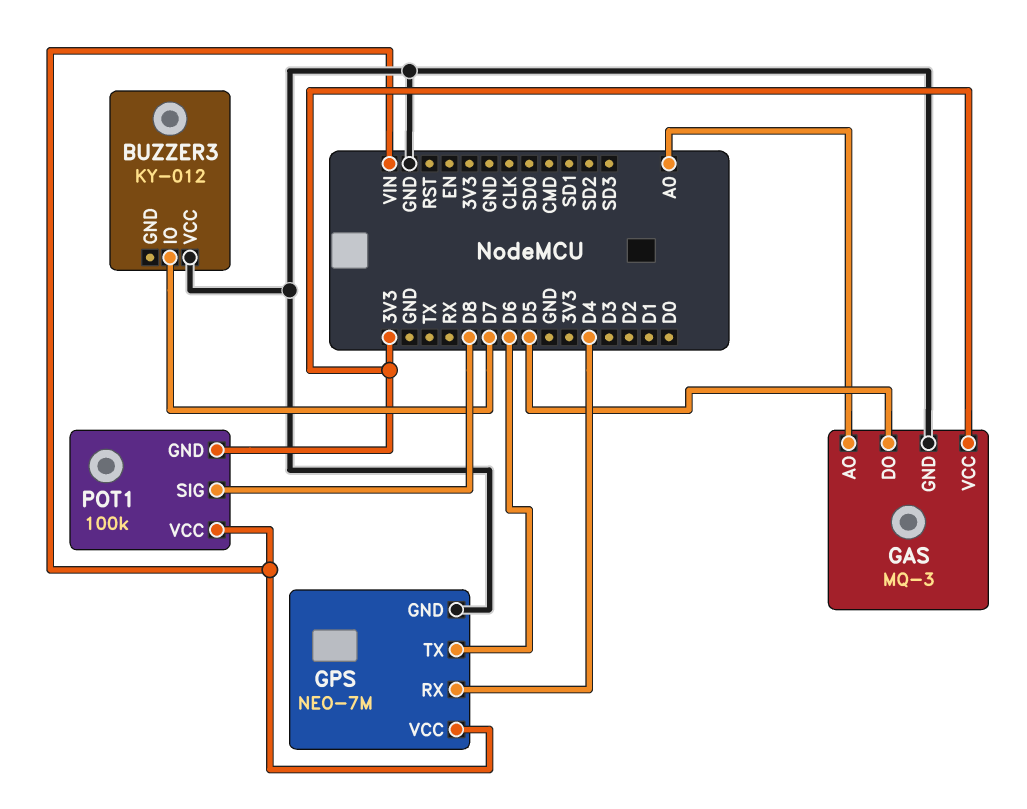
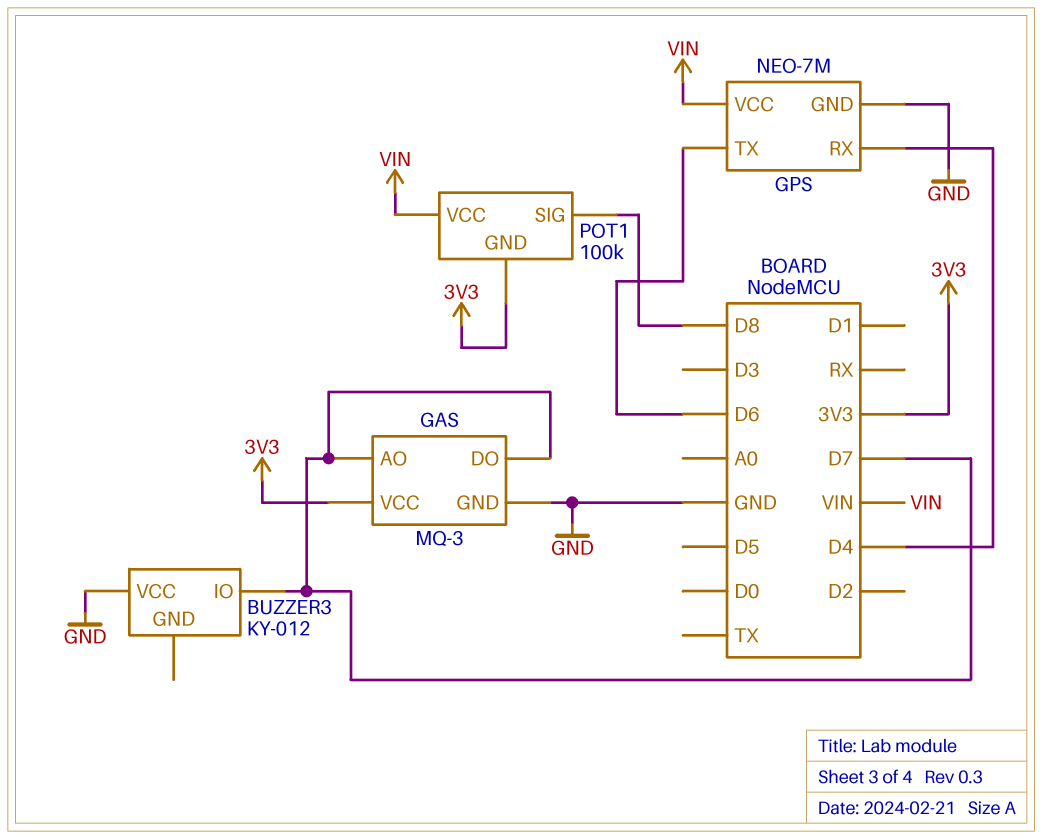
GAS pin AO: A0 -> D7
GAS pin DO: D5 -> D7

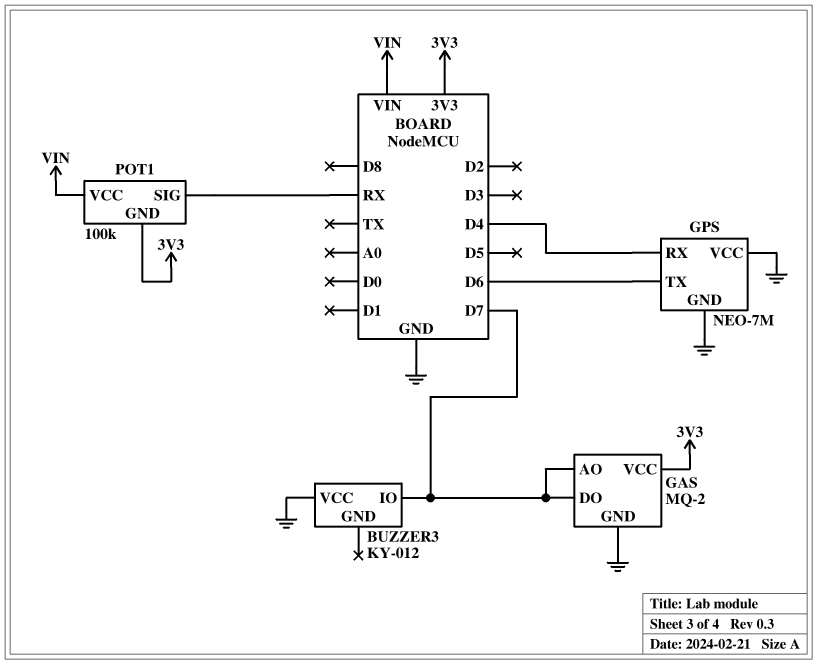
GAS: MQ-3 -> MQ-2
GPS pin VCC: VIN -> GND
POT1 pin SIG: D8 -> RX

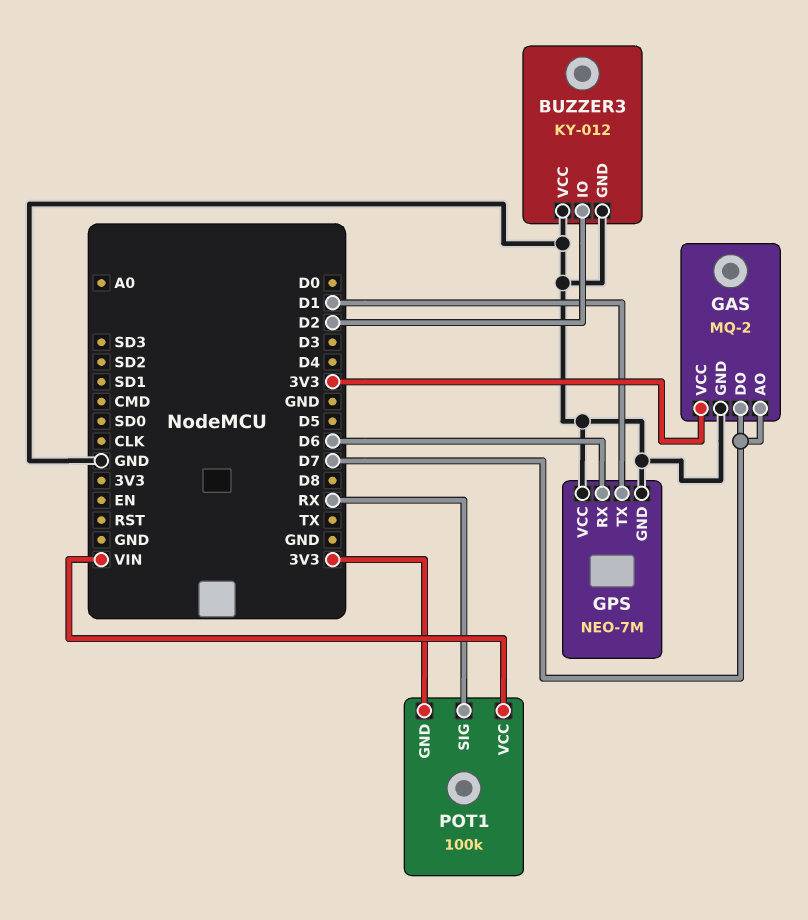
BUZZER3 pin GND: none -> GND
BUZZER3 pin IO: D7 -> D2
GPS pin RX: D4 -> D6
GPS pin TX: D6 -> D1

